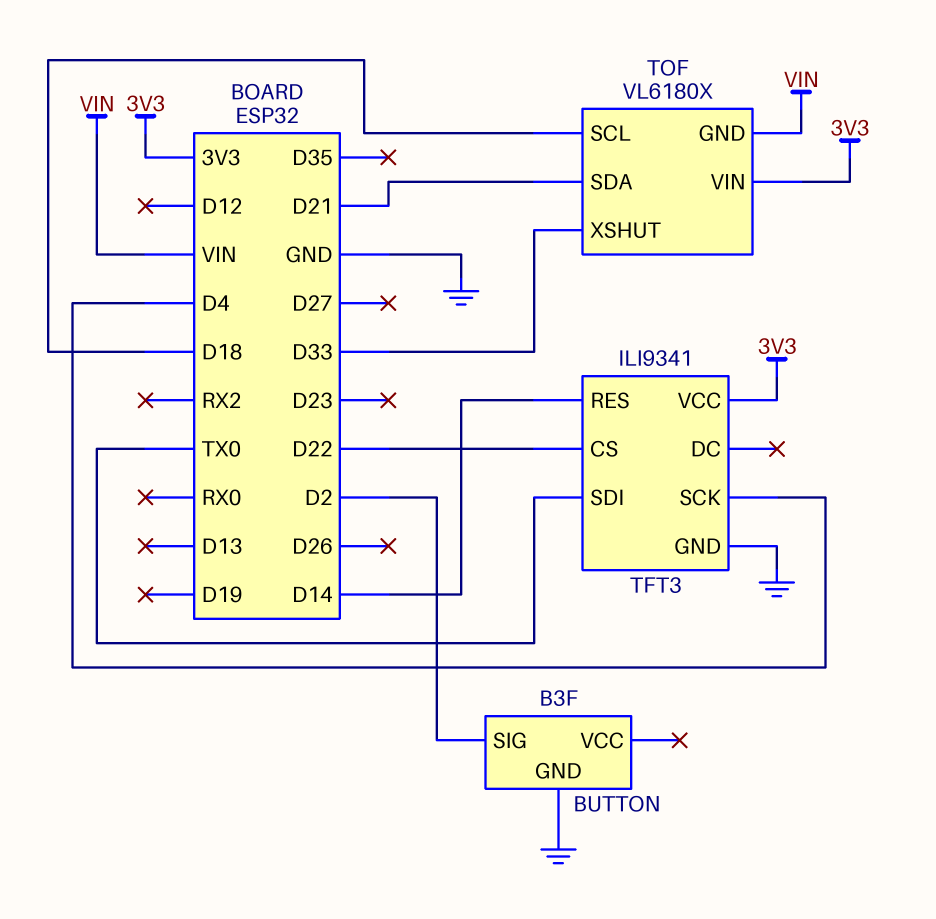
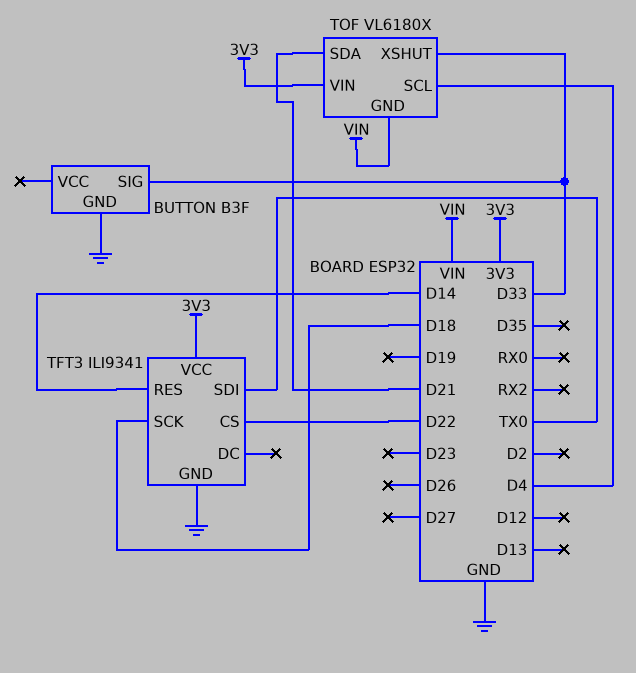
BUTTON pin SIG: D2 -> D33
TFT3 pin SCK: D4 -> D18
TOF pin SCL: D18 -> D4

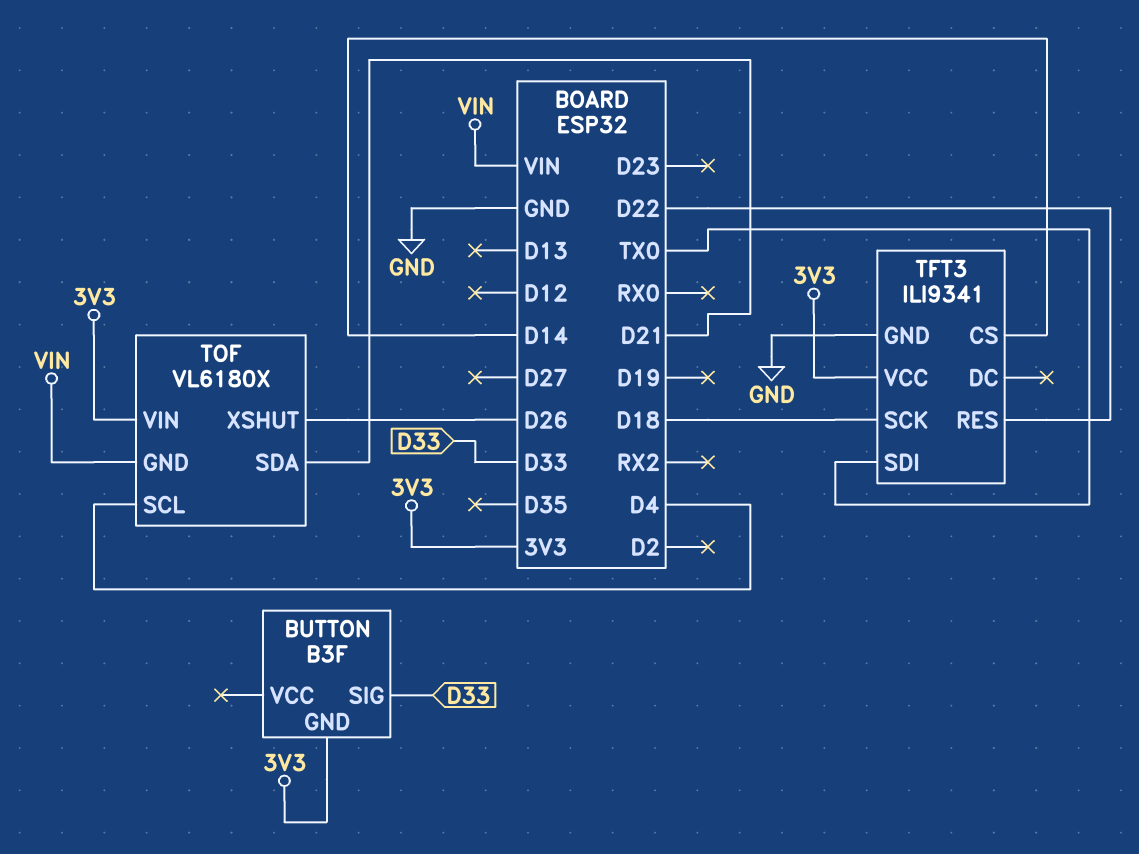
BUTTON pin GND: GND -> 3V3
TFT3 pin CS: D22 -> D14
TFT3 pin RES: D14 -> D22
TOF pin XSHUT: D33 -> D26

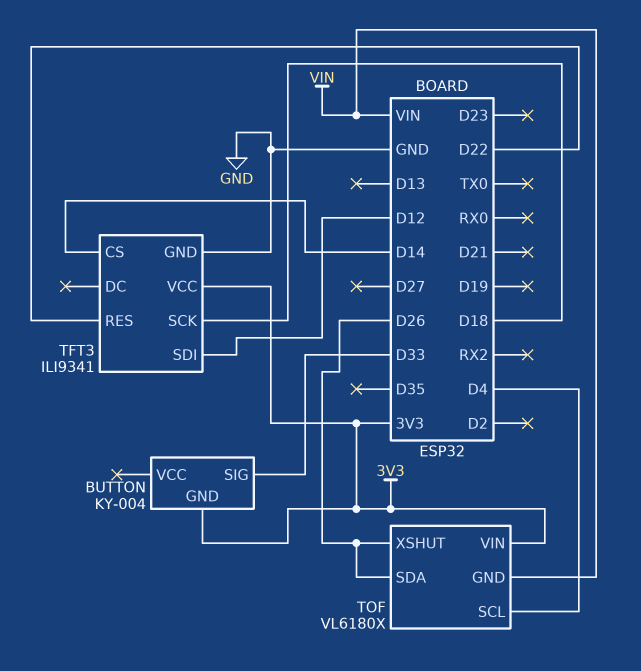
BUTTON: B3F -> KY-004
TFT3 pin SDI: TX0 -> D12
TOF pin SDA: D21 -> D26

